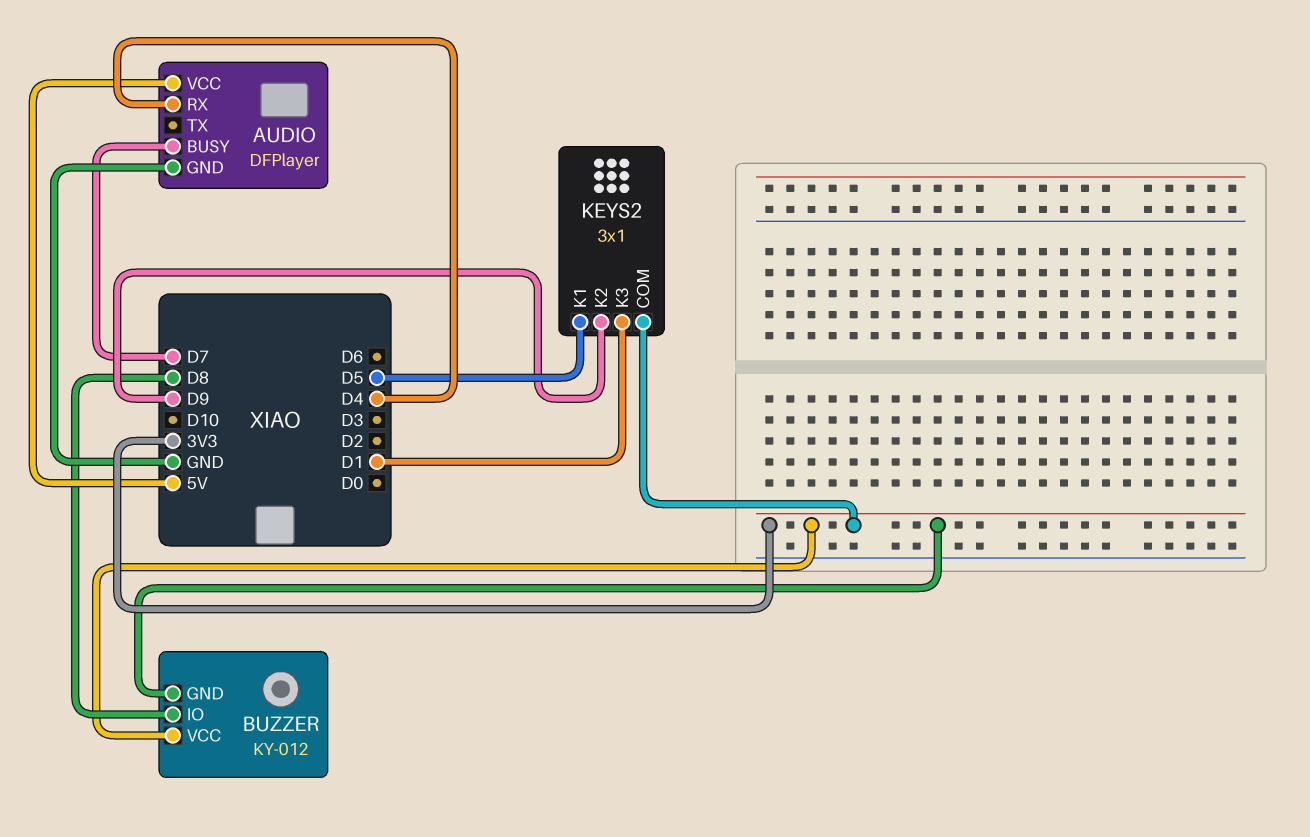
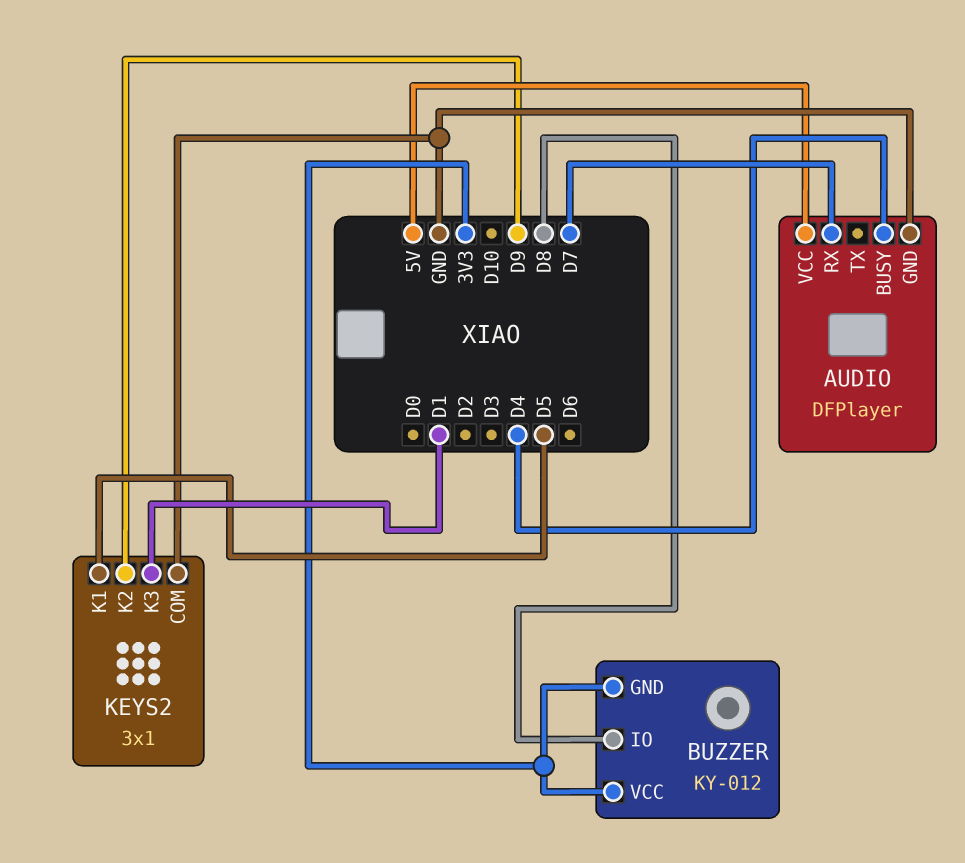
AUDIO pin BUSY: D7 -> D4
AUDIO pin RX: D4 -> D7
KEYS2 pin COM: 3V3 -> GND

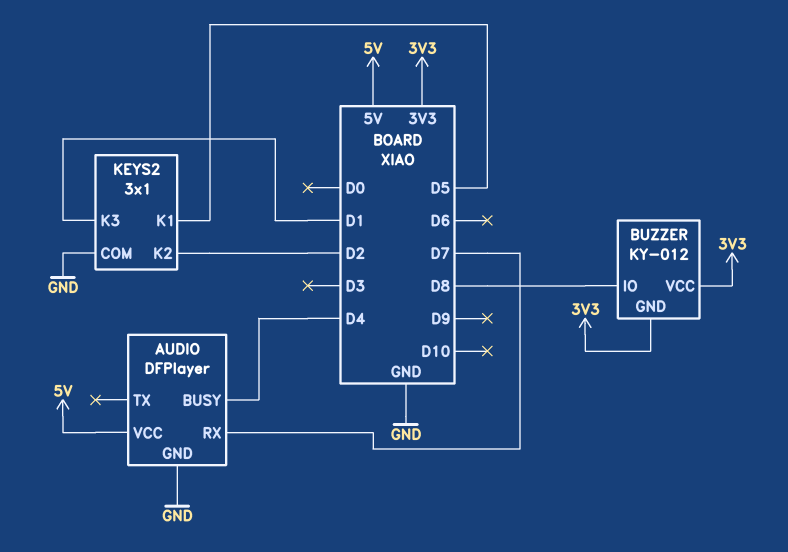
KEYS2 pin K2: D9 -> D2

